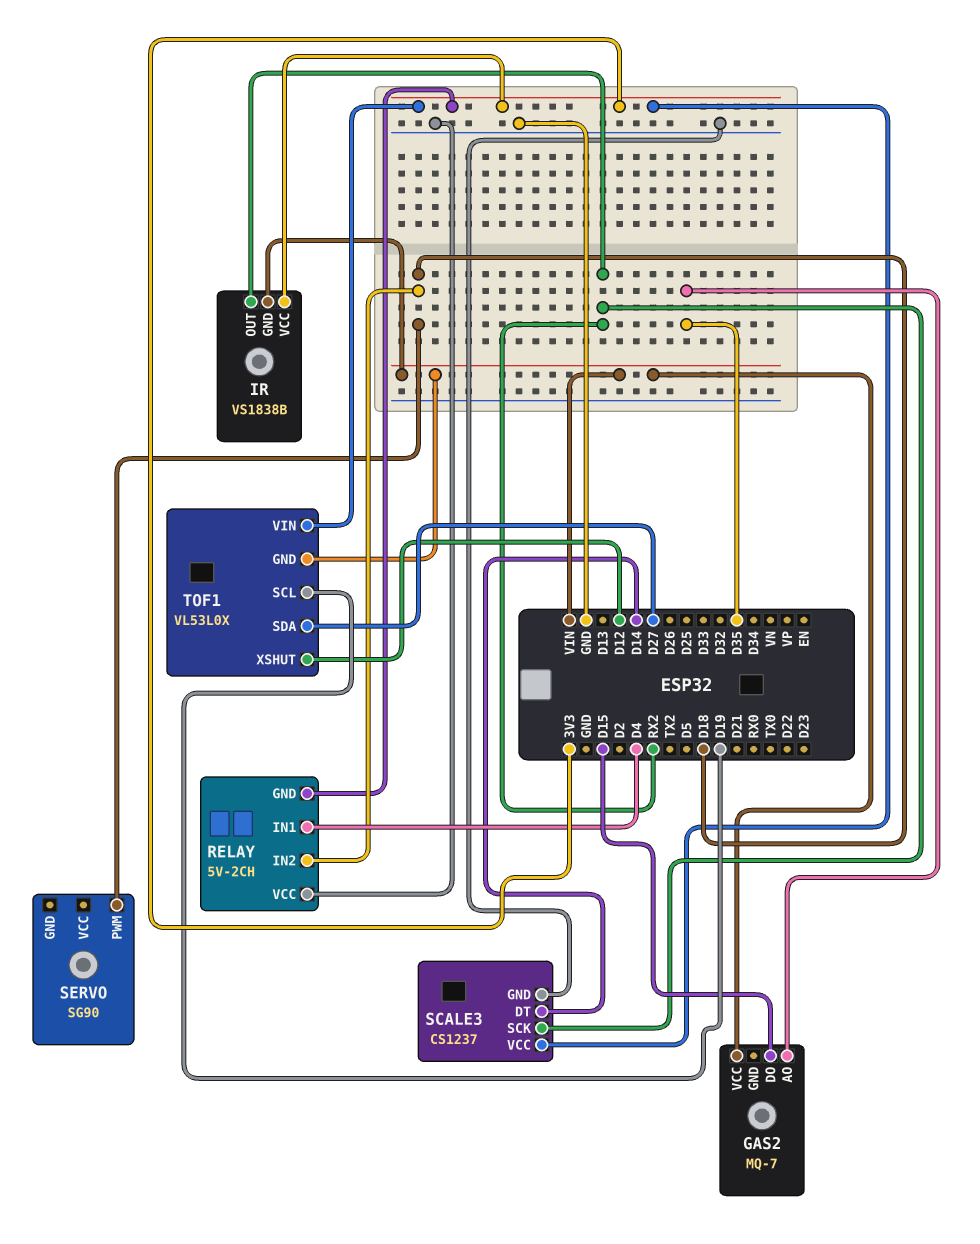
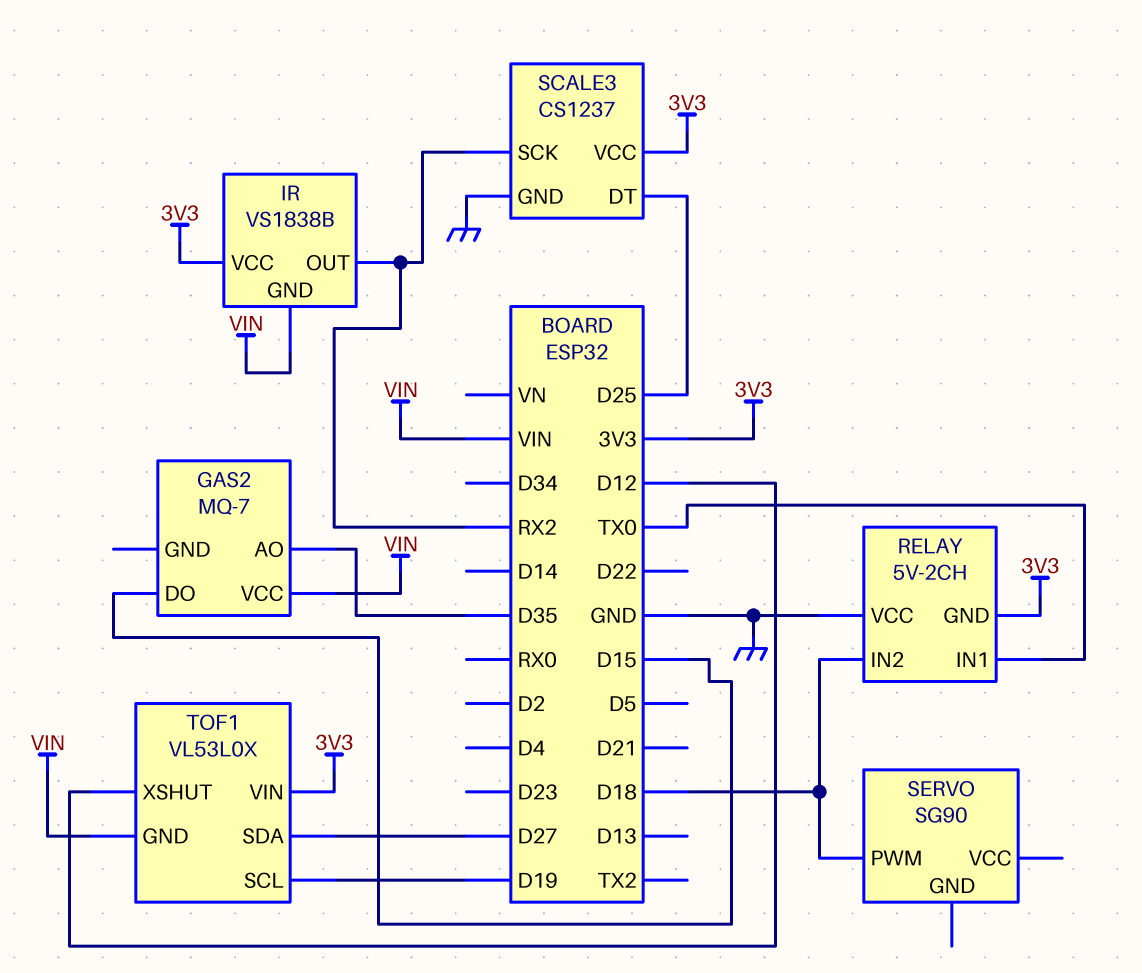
RELAY pin IN1: D4 -> TX0
SCALE3 pin DT: D14 -> D25

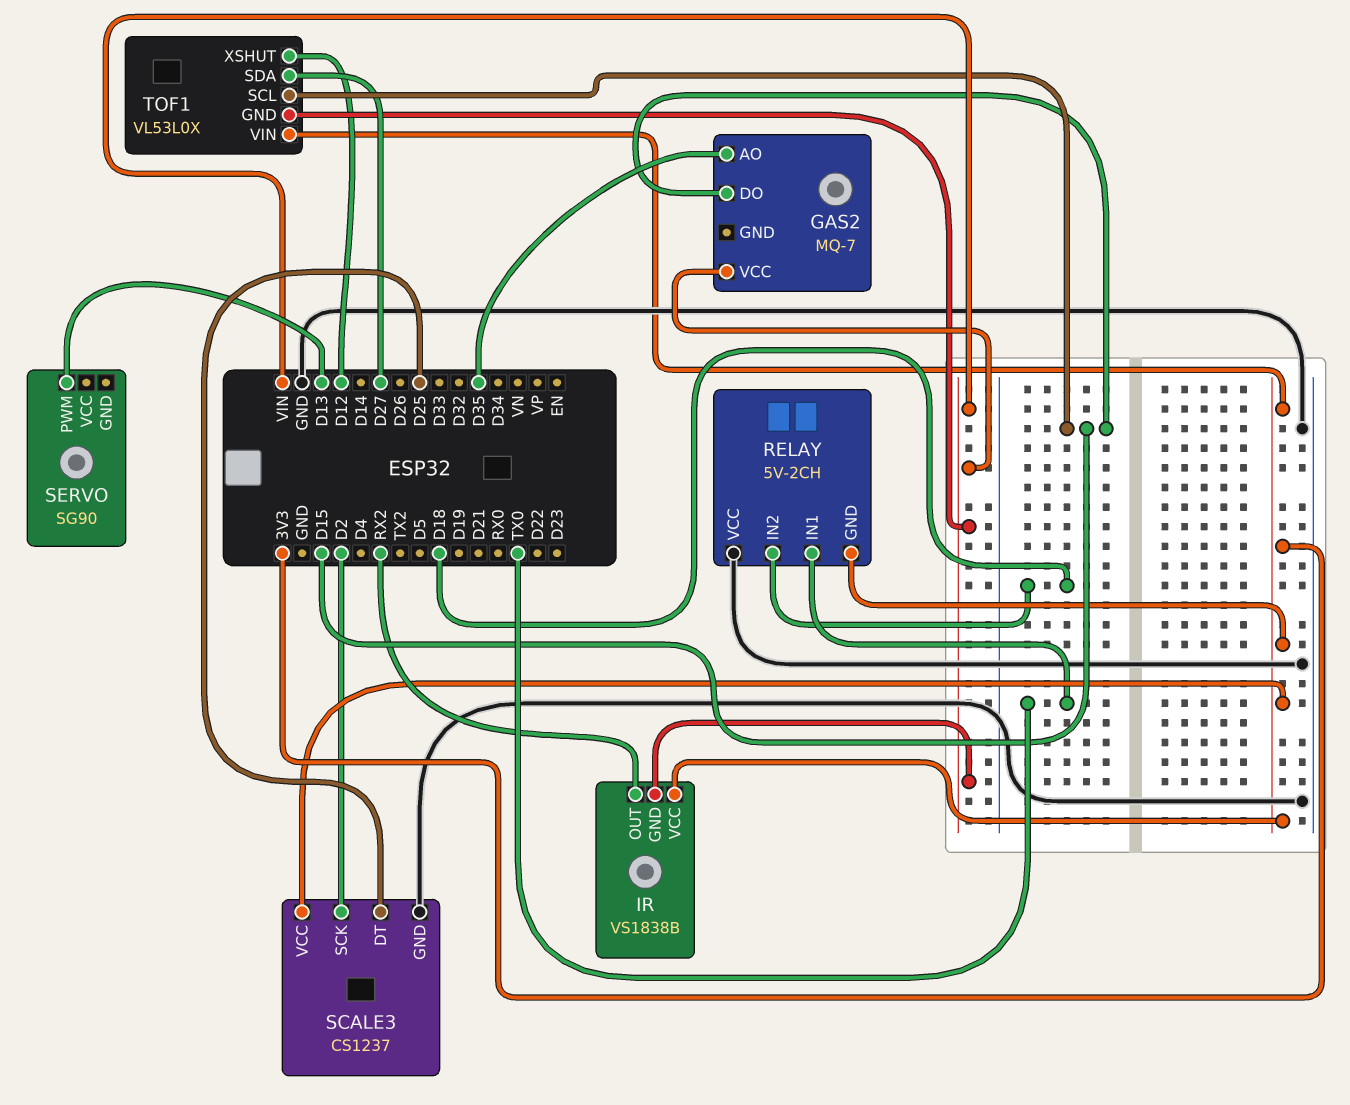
SCALE3 pin SCK: RX2 -> D2
SERVO pin PWM: D18 -> D13
TOF1 pin SCL: D19 -> D15

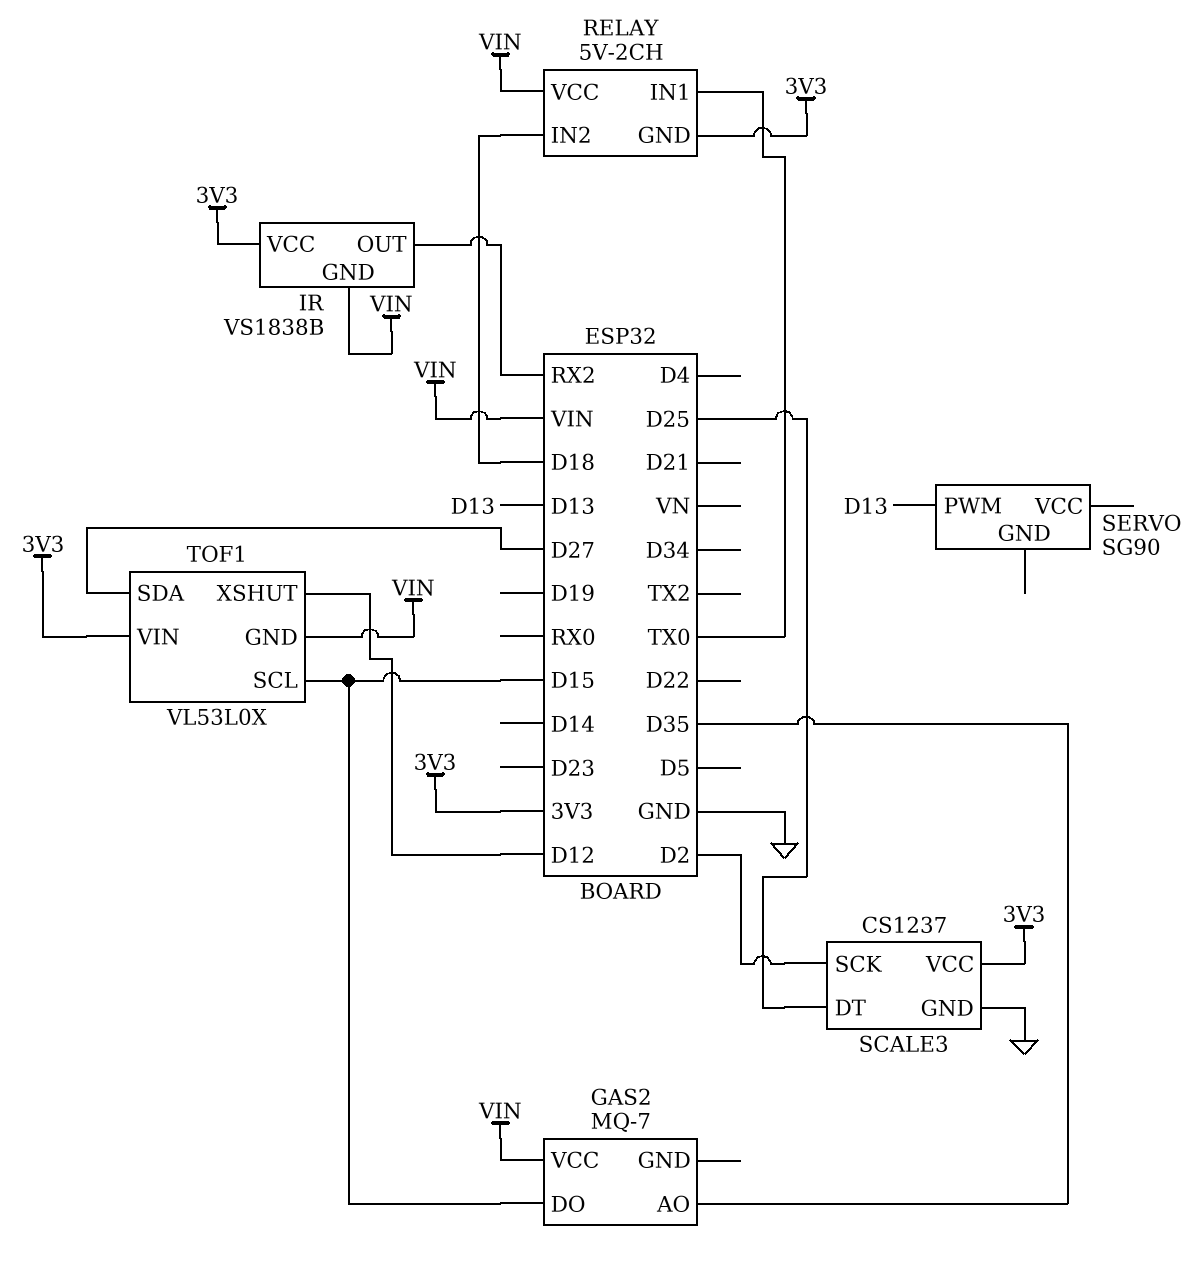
RELAY pin VCC: GND -> VIN

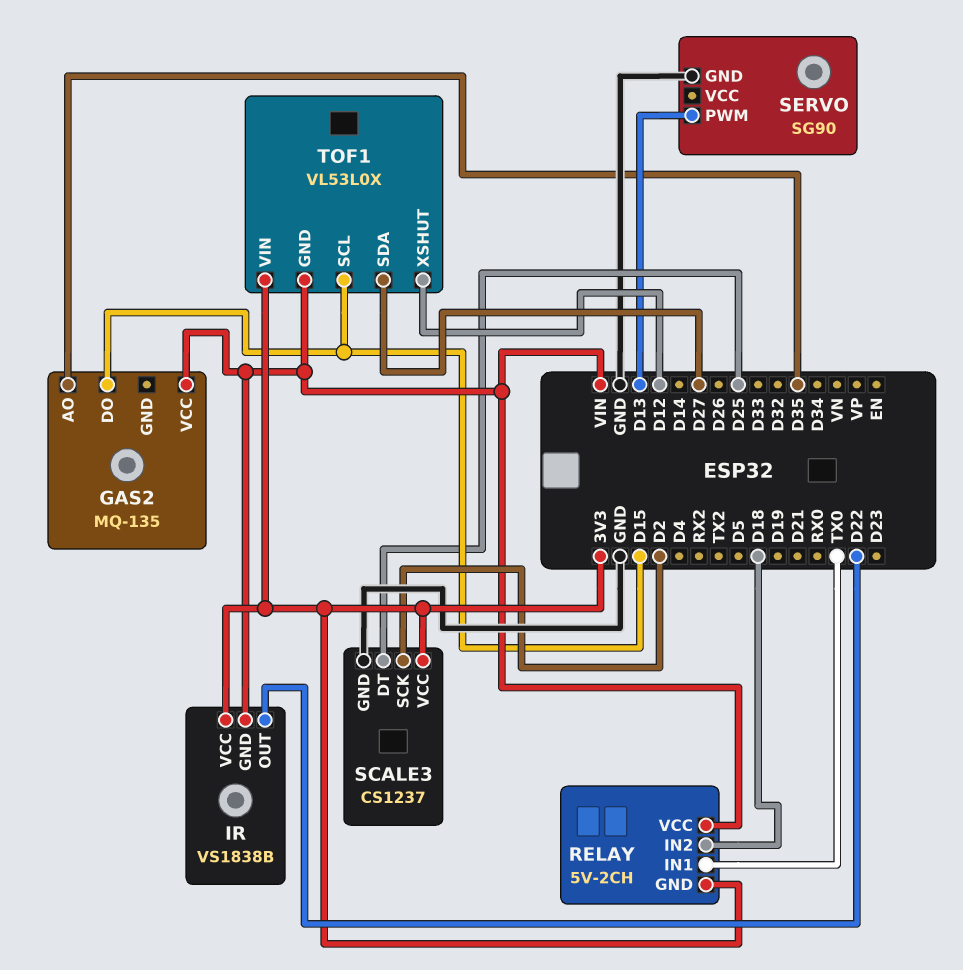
GAS2: MQ-7 -> MQ-135
IR pin OUT: RX2 -> D22
SERVO pin GND: none -> GND

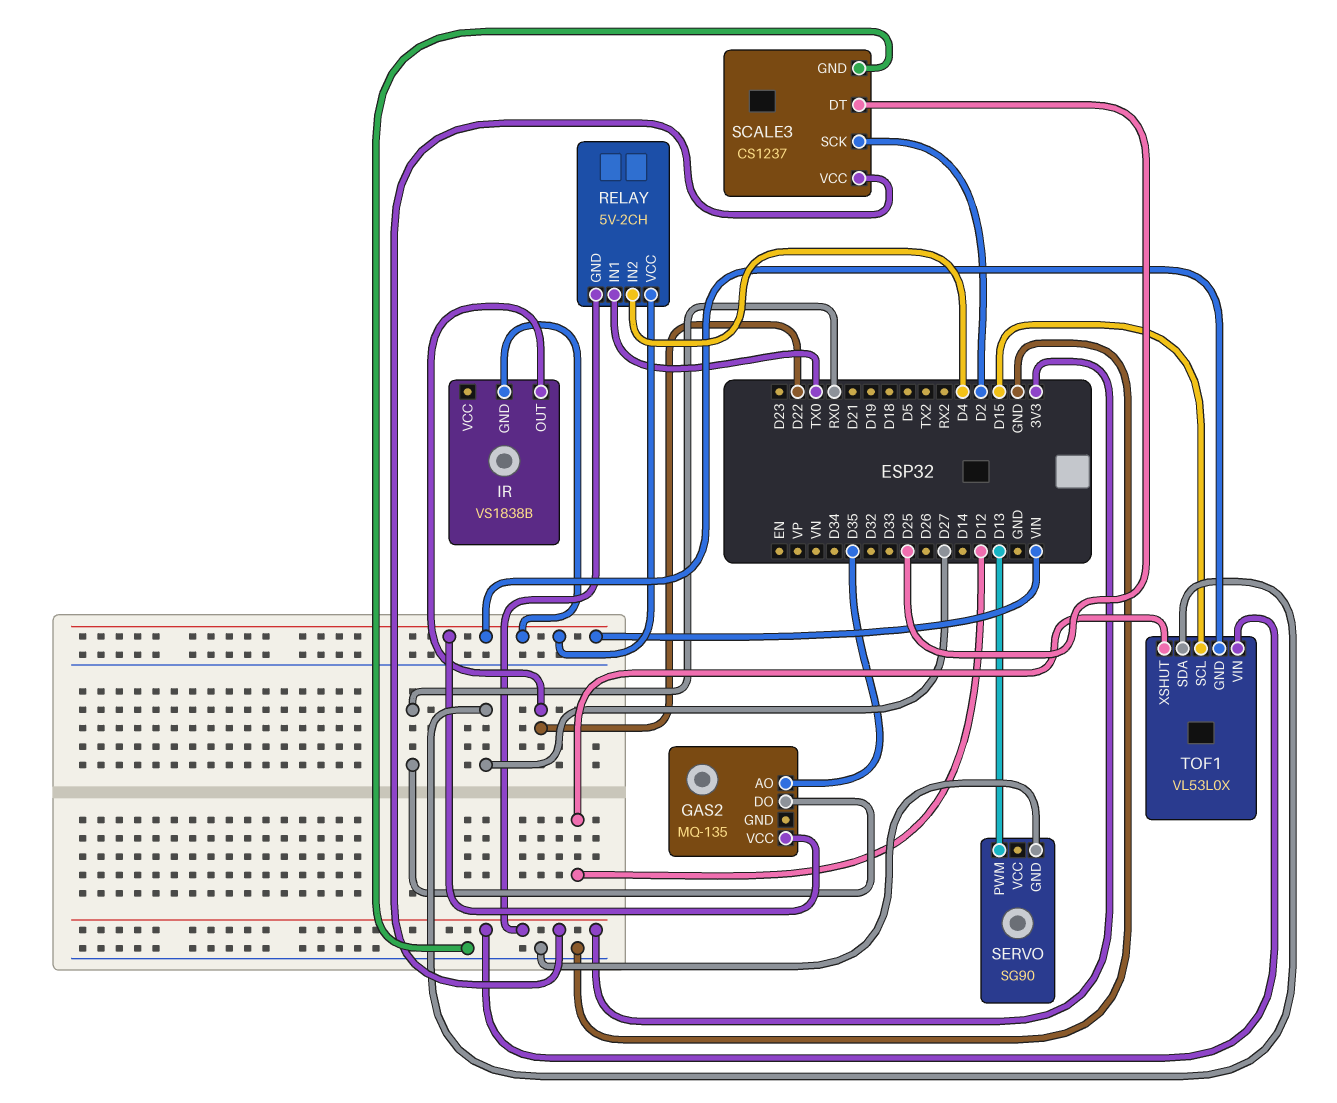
GAS2 pin DO: D15 -> RX0
IR pin VCC: 3V3 -> none
RELAY pin IN2: D18 -> D4

